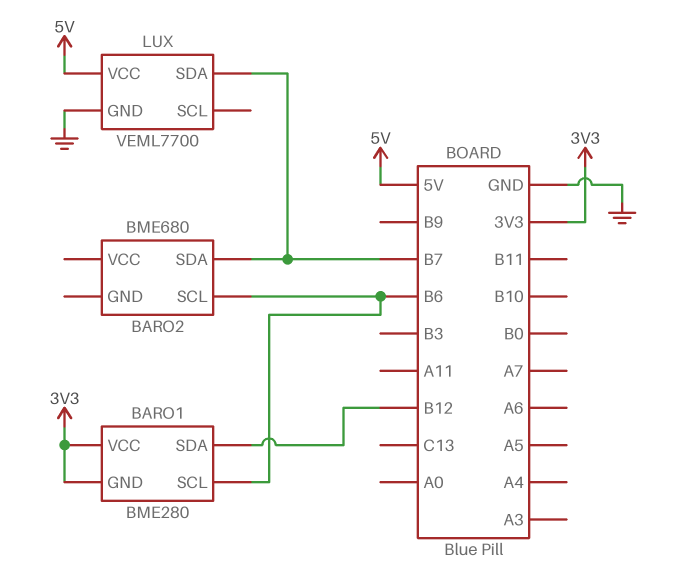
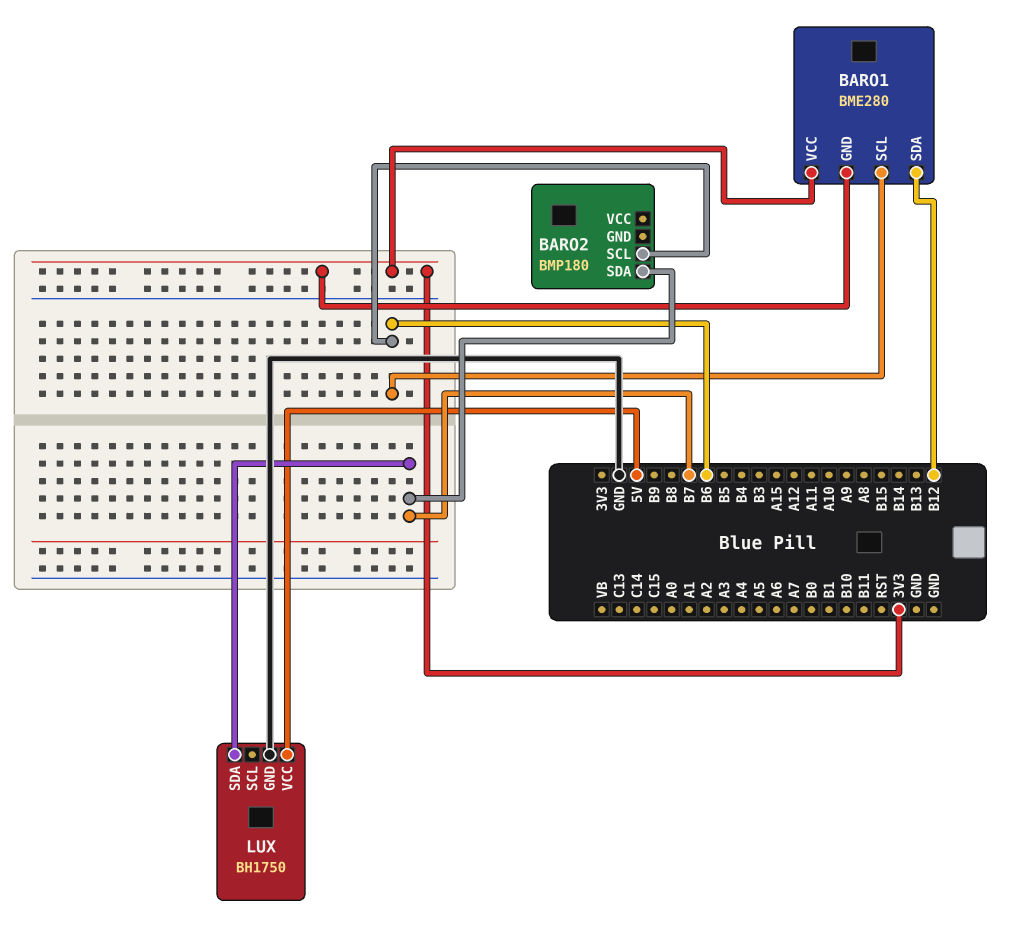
BARO2: BME680 -> BMP180
LUX: VEML7700 -> BH1750

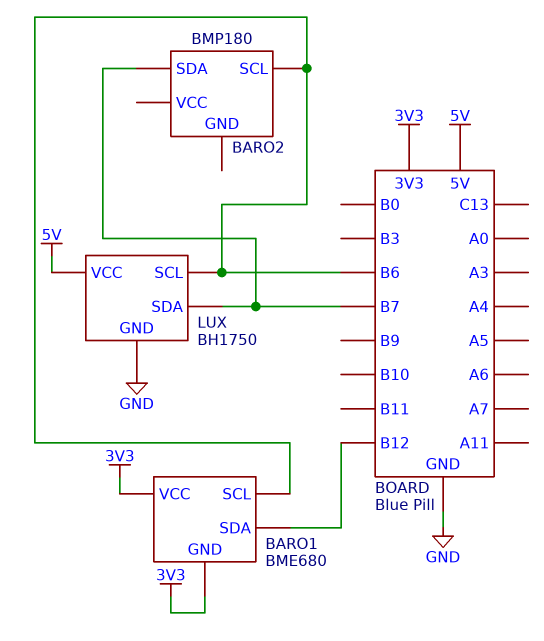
BARO1: BME280 -> BME680
LUX pin SCL: none -> B6

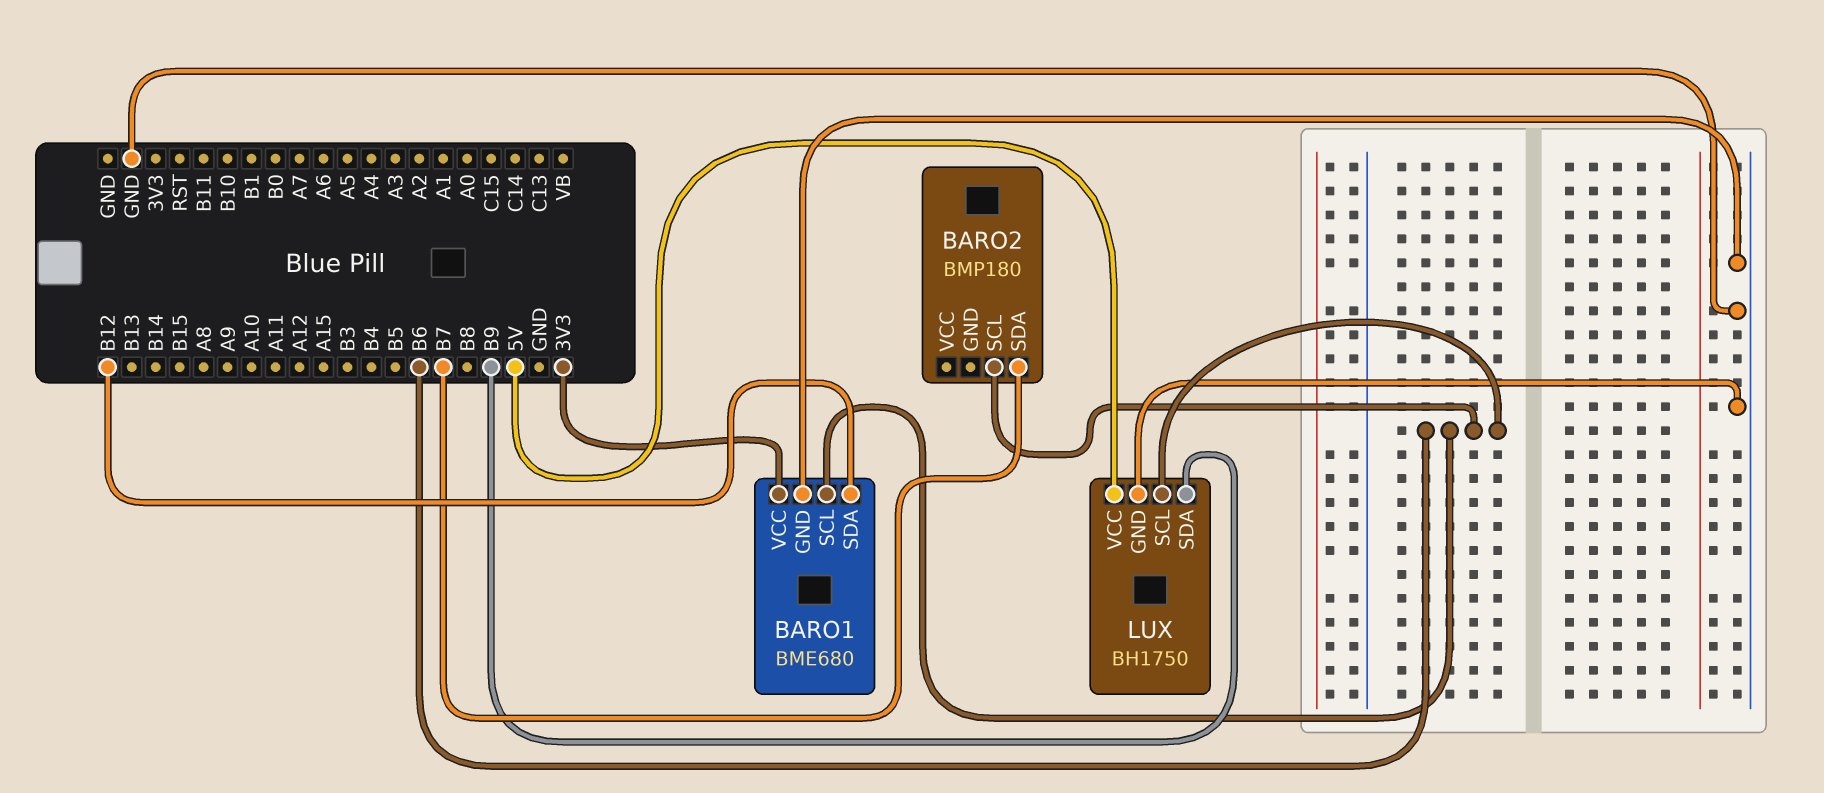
BARO1 pin GND: 3V3 -> GND
LUX pin SDA: B7 -> B9

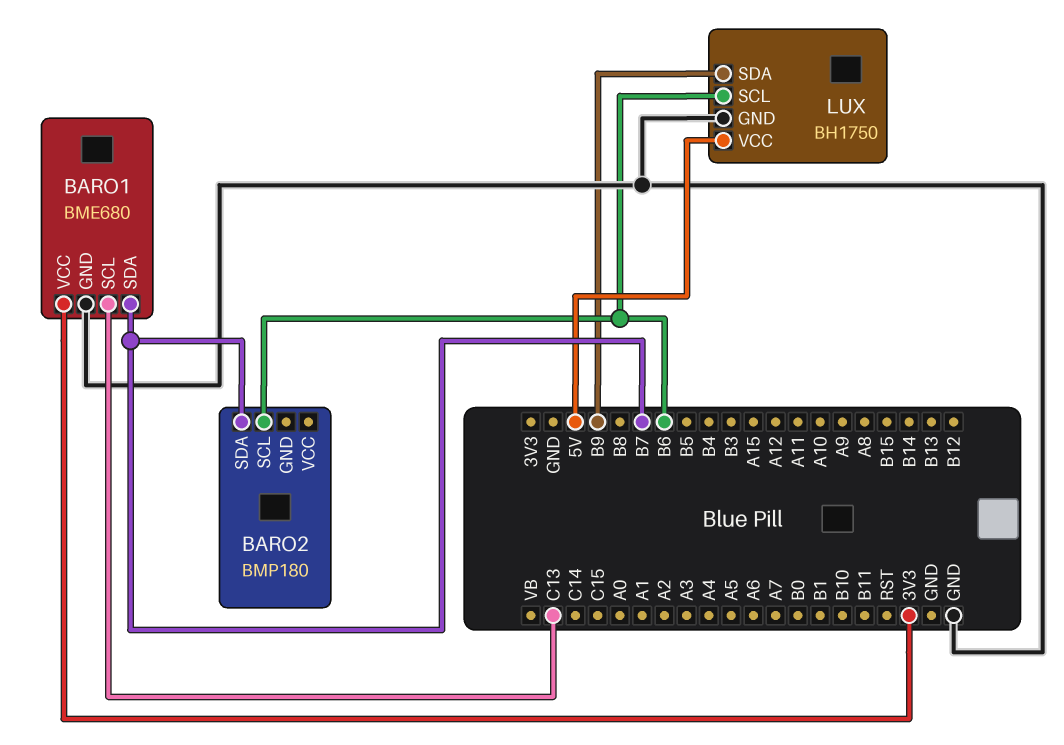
BARO1 pin SCL: B6 -> C13
BARO1 pin SDA: B12 -> B7

